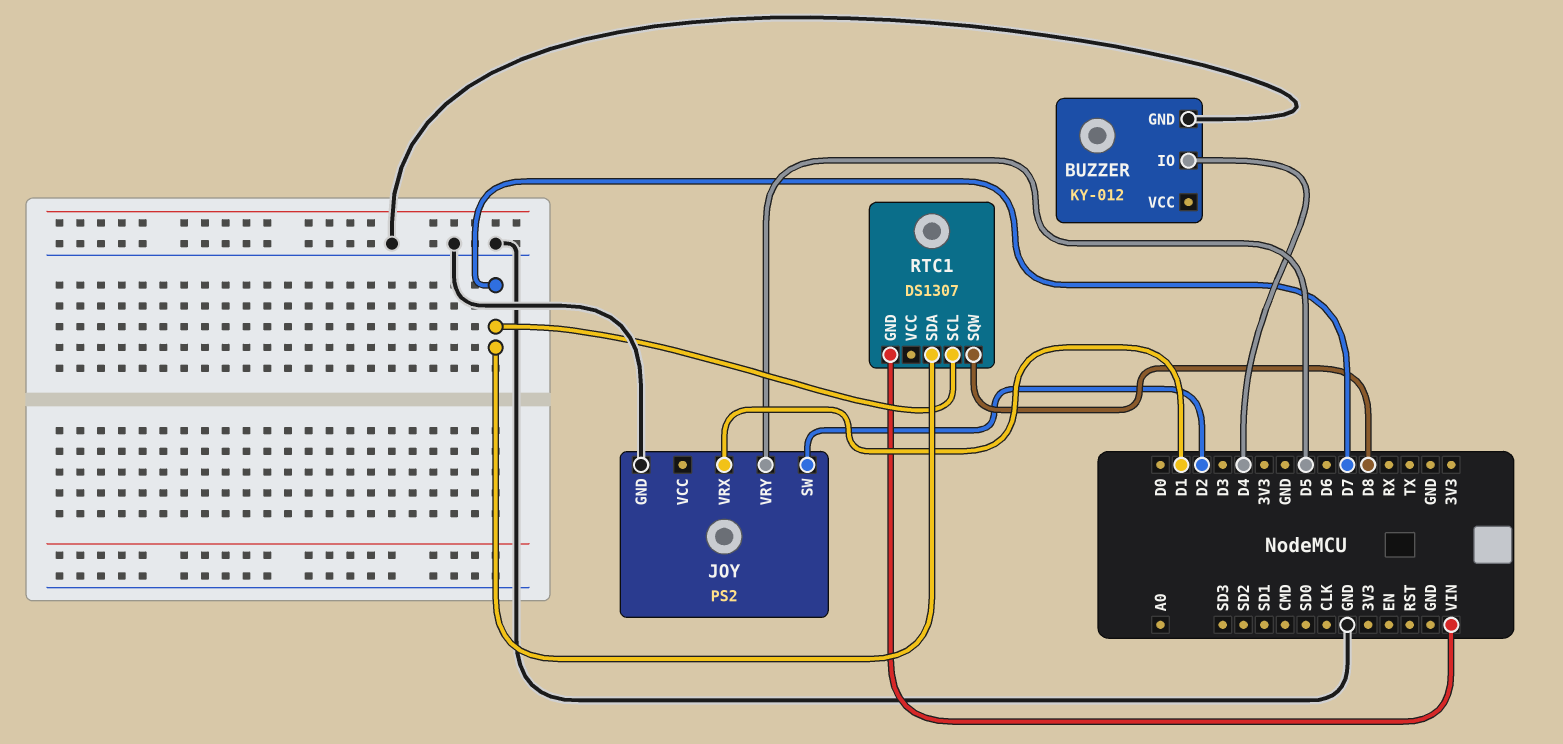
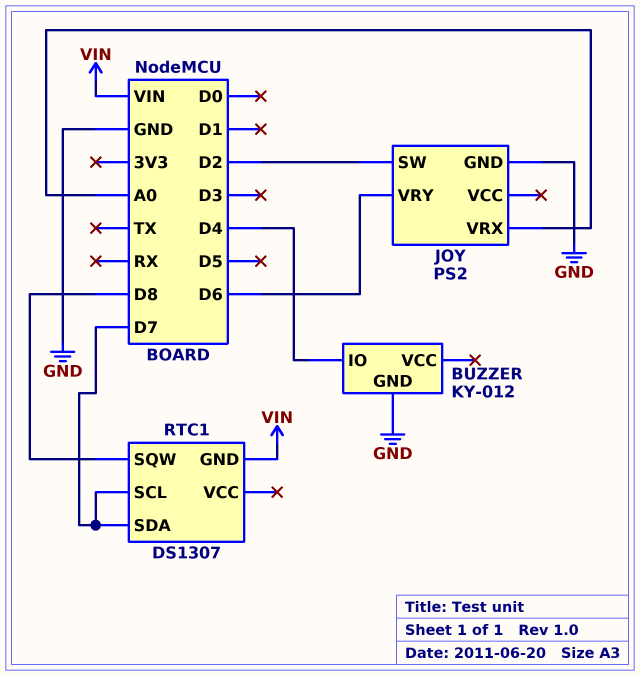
JOY pin VRX: D1 -> A0
JOY pin VRY: D5 -> D6

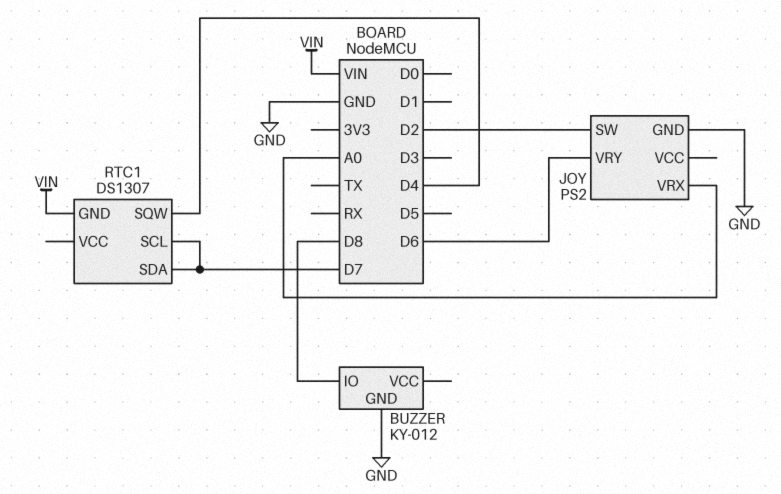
BUZZER pin IO: D4 -> D8
RTC1 pin SQW: D8 -> D4

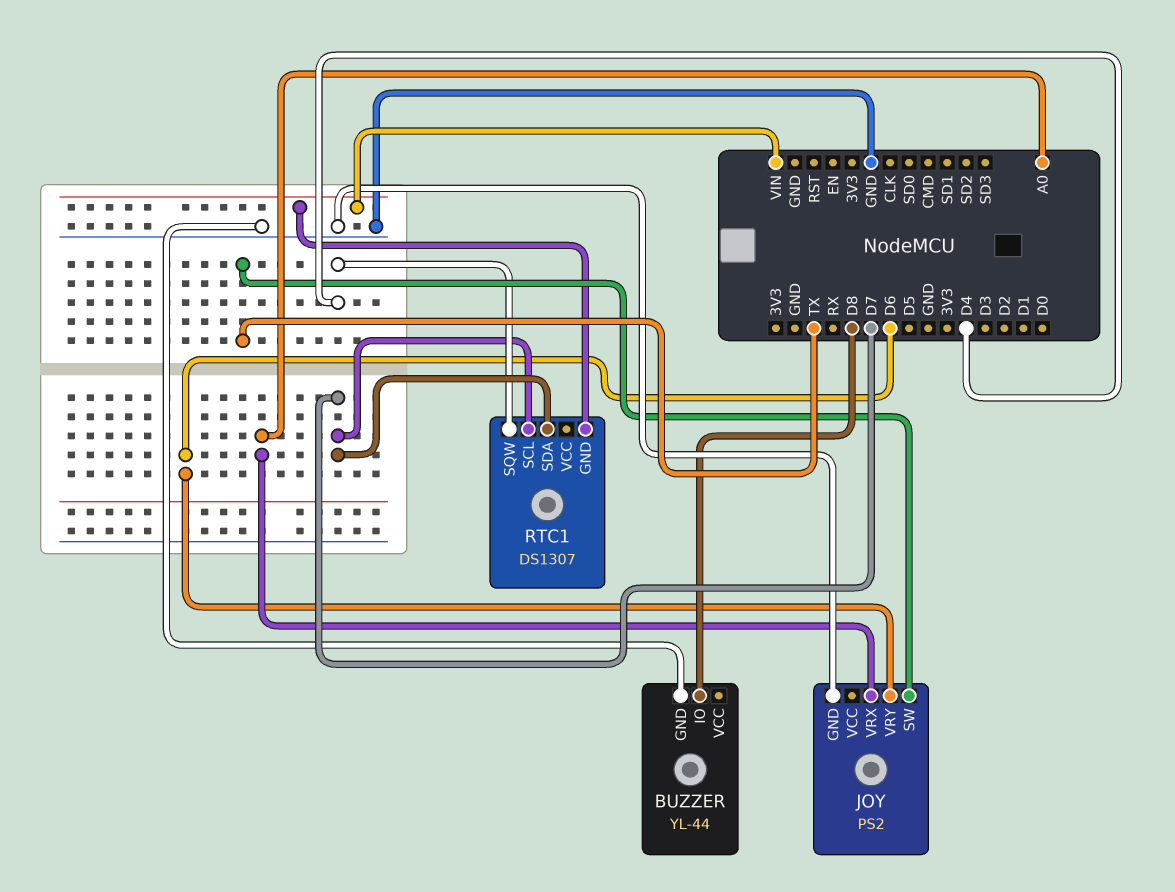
BUZZER: KY-012 -> YL-44
JOY pin SW: D2 -> TX

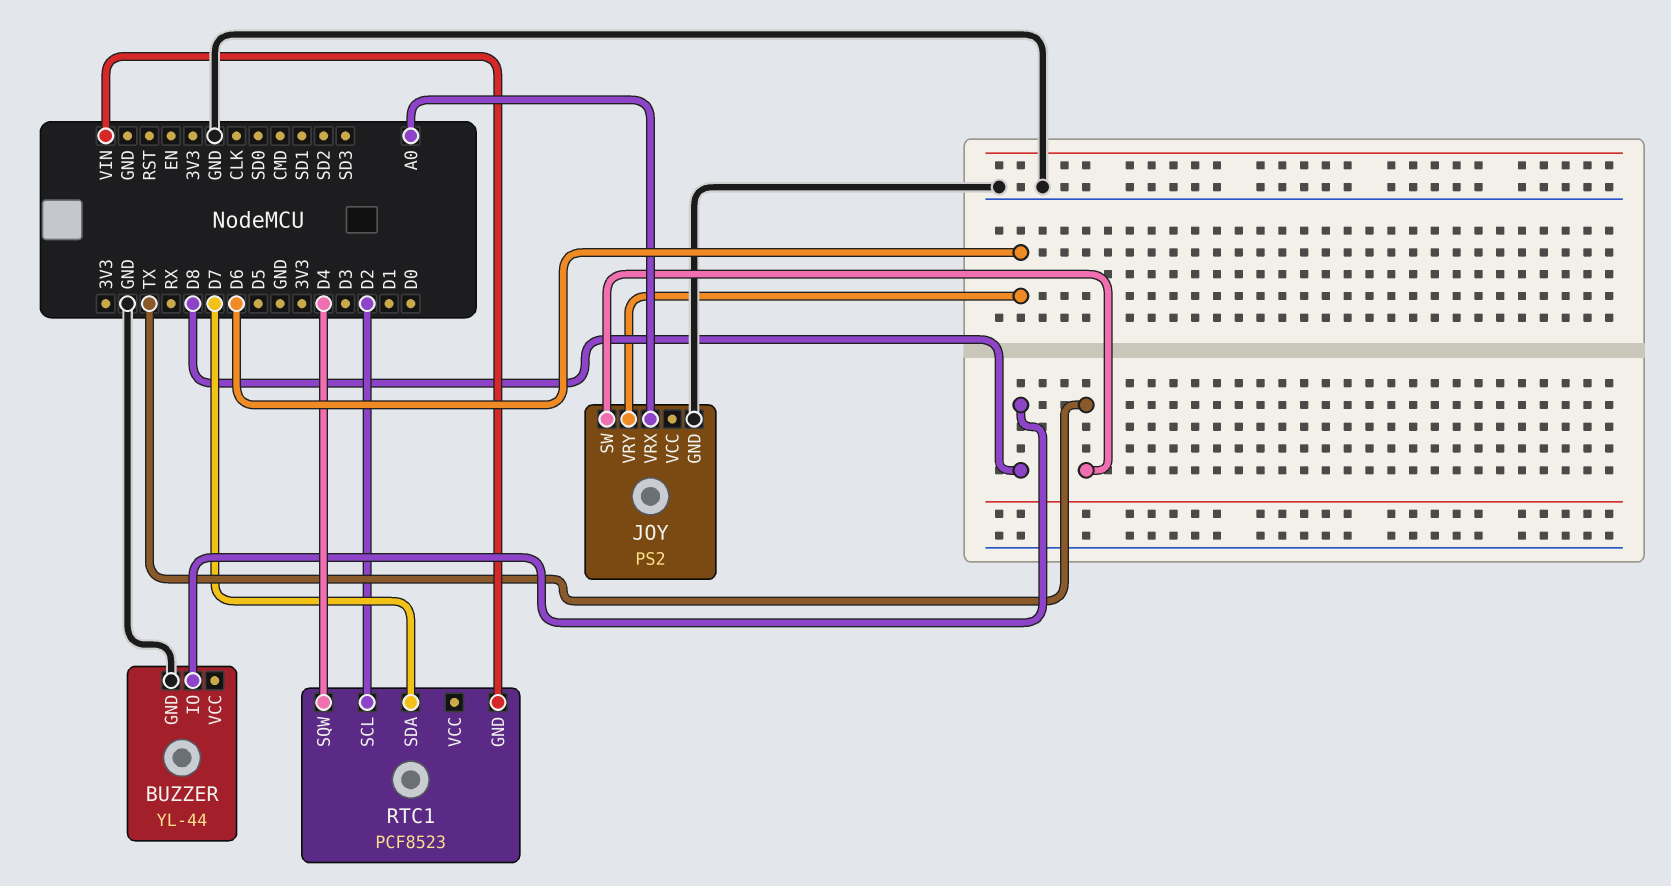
RTC1: DS1307 -> PCF8523
RTC1 pin SCL: D7 -> D2

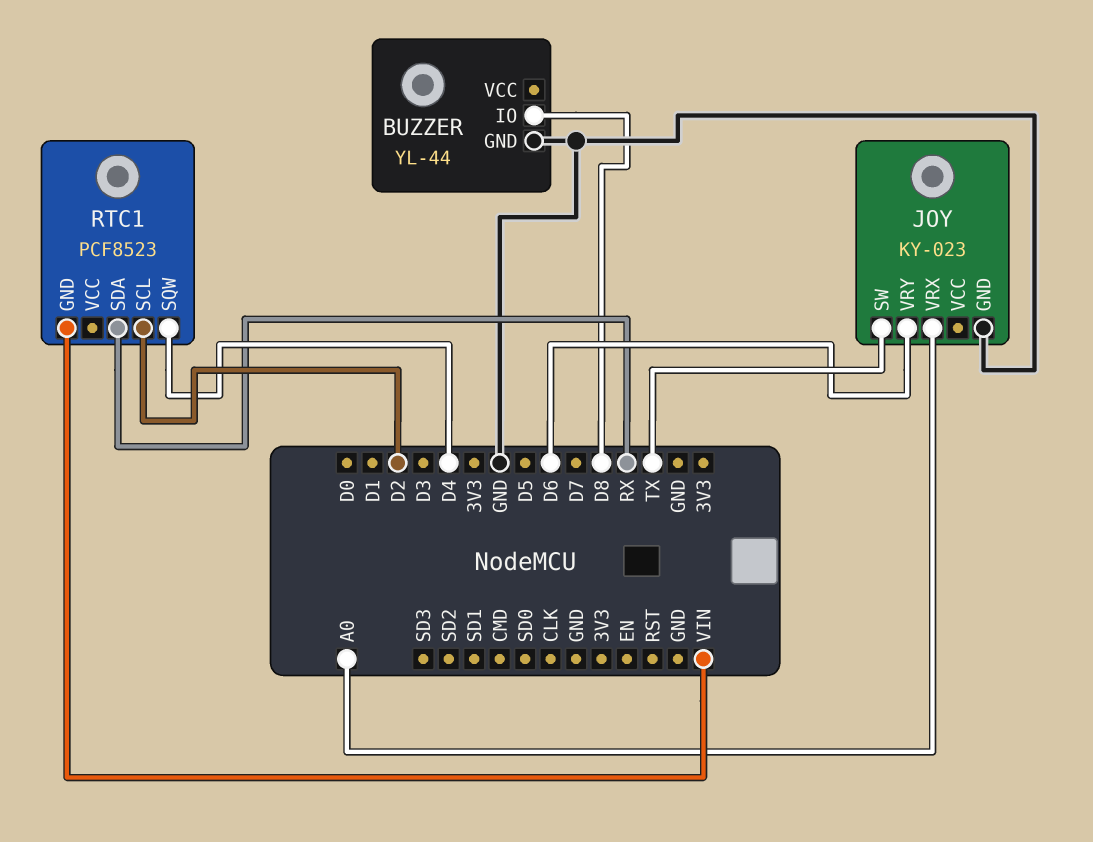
JOY: PS2 -> KY-023
RTC1 pin SDA: D7 -> RX

